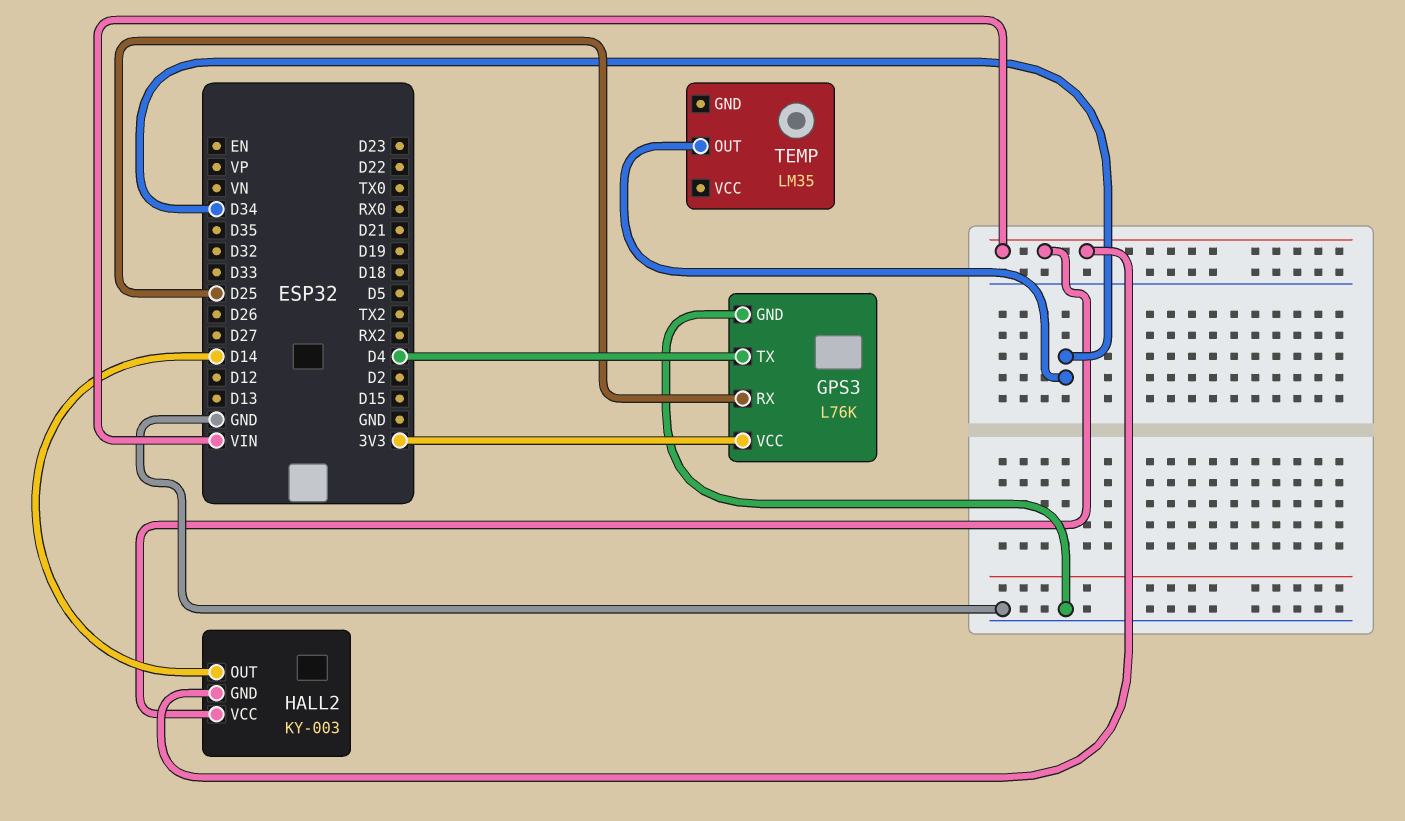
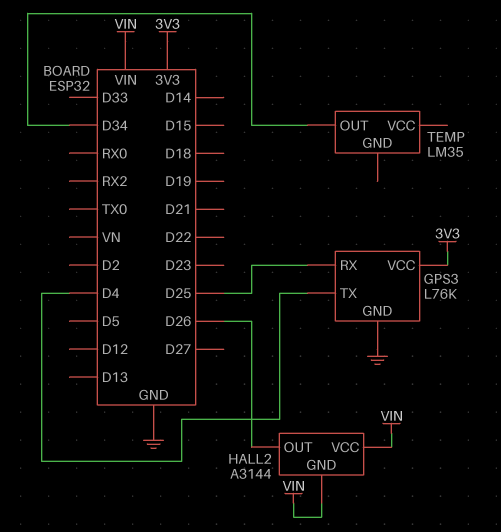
HALL2: KY-003 -> A3144
HALL2 pin OUT: D14 -> D26

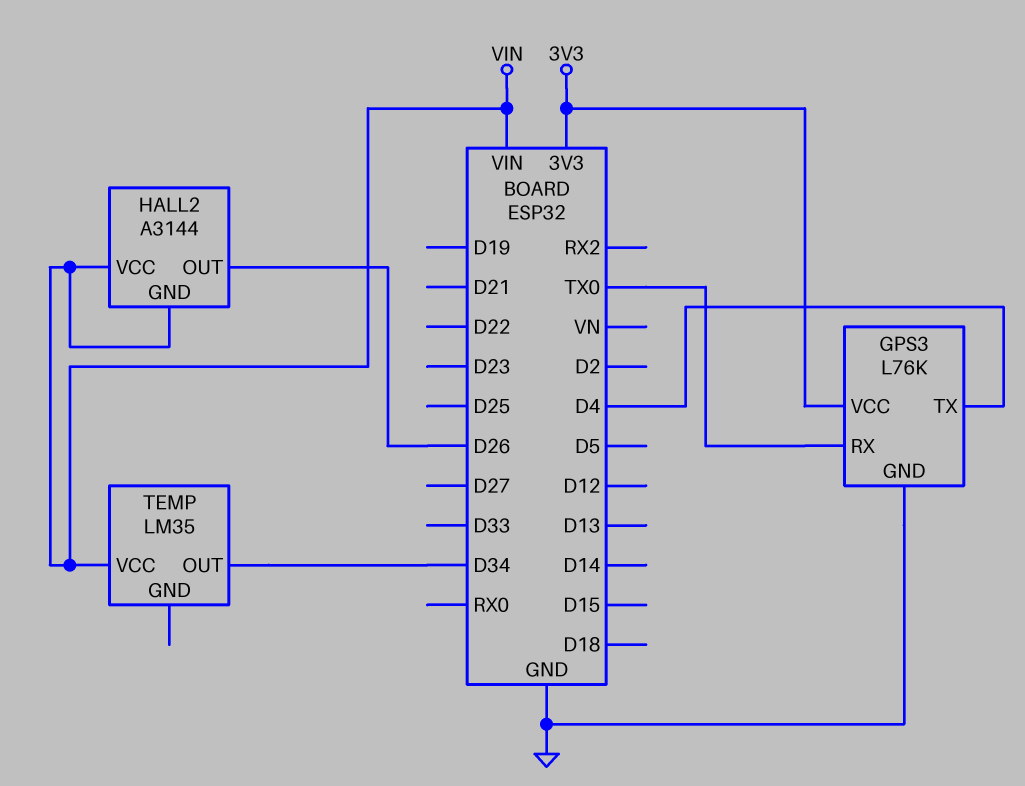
GPS3 pin RX: D25 -> TX0
TEMP pin VCC: none -> VIN

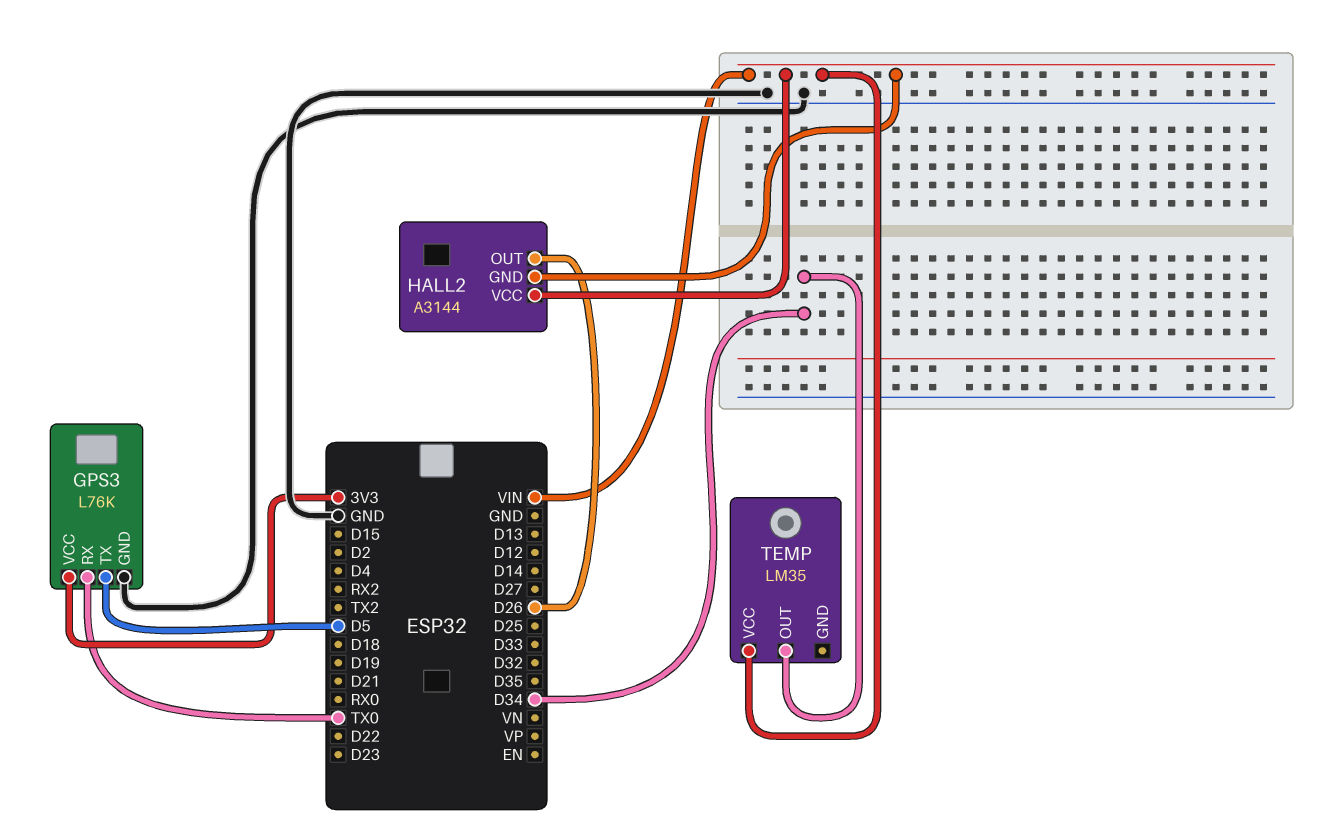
GPS3 pin TX: D4 -> D5

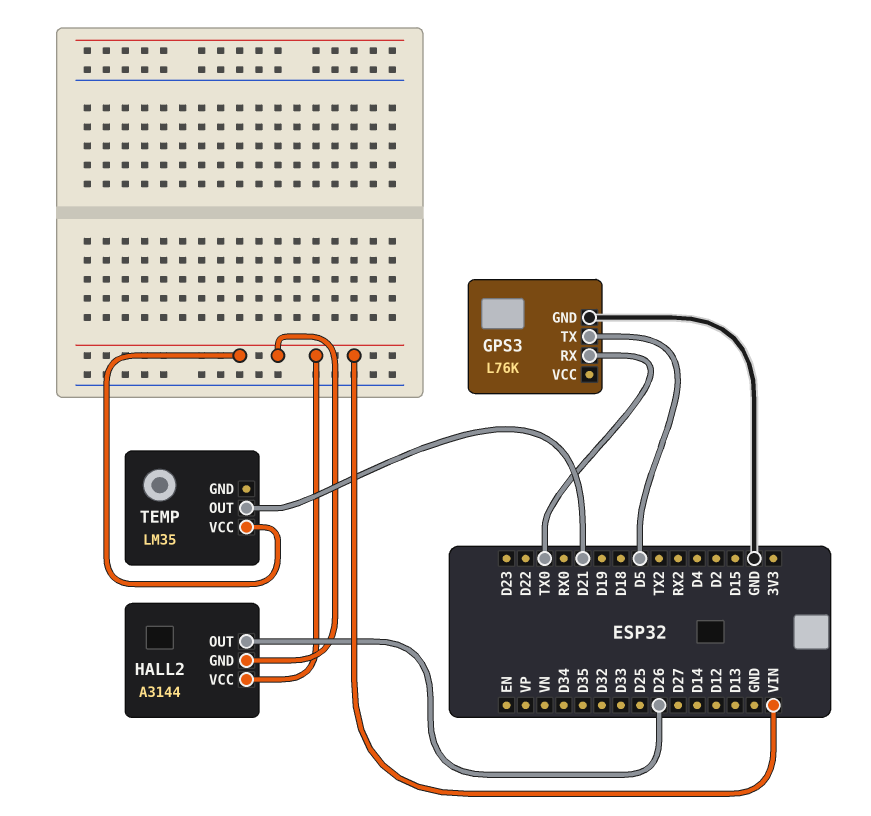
GPS3 pin VCC: 3V3 -> none
TEMP pin OUT: D34 -> D21

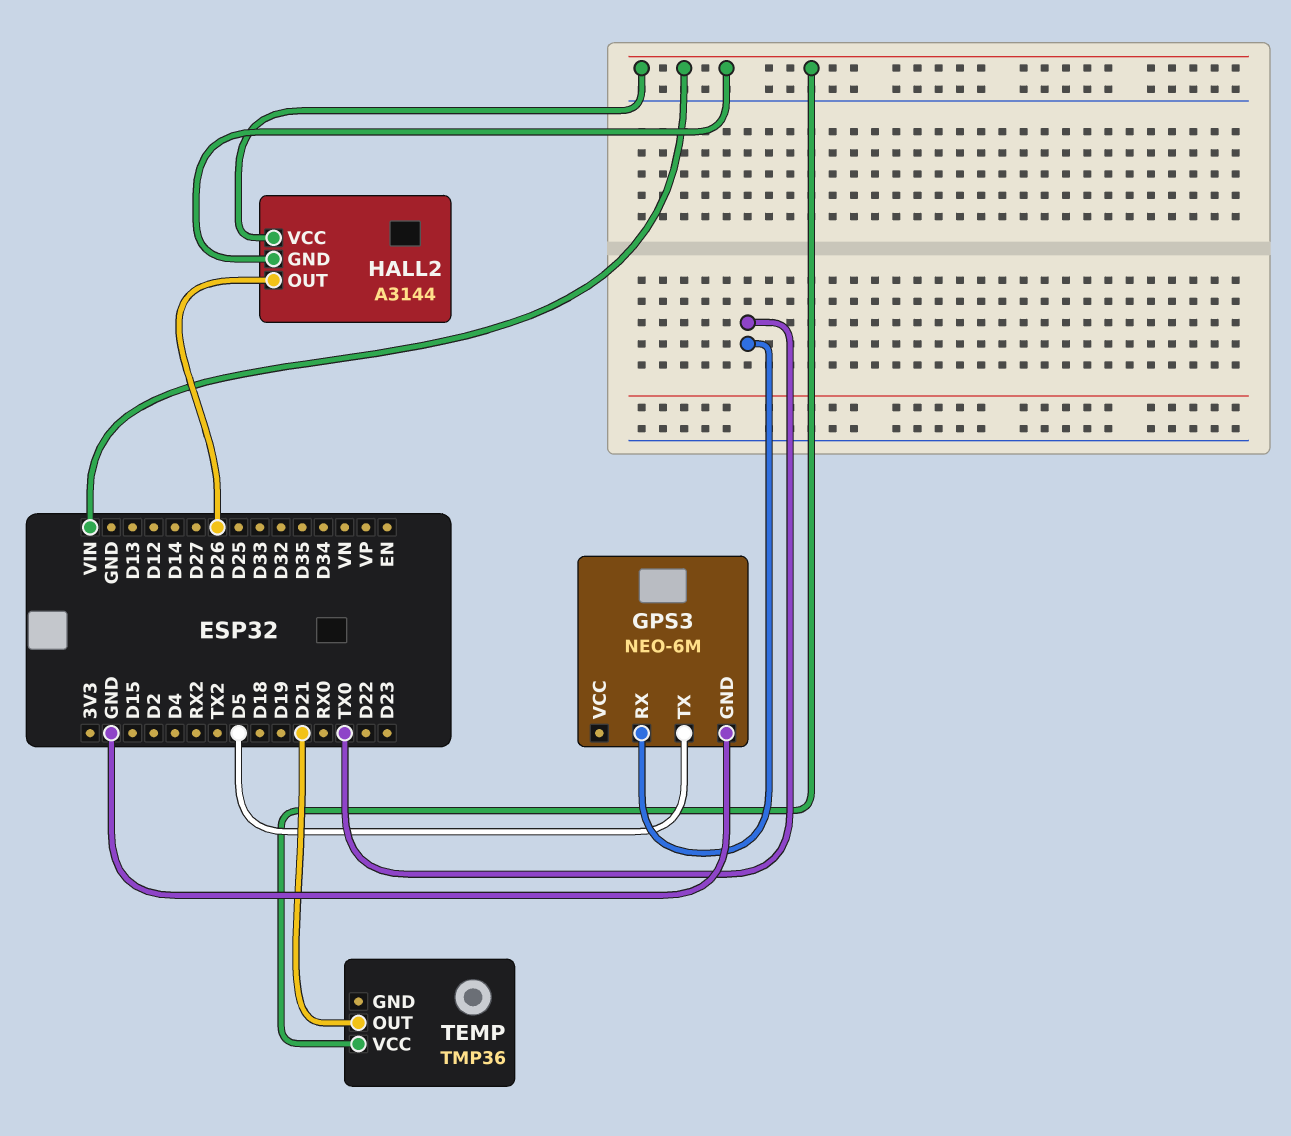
GPS3: L76K -> NEO-6M
TEMP: LM35 -> TMP36

